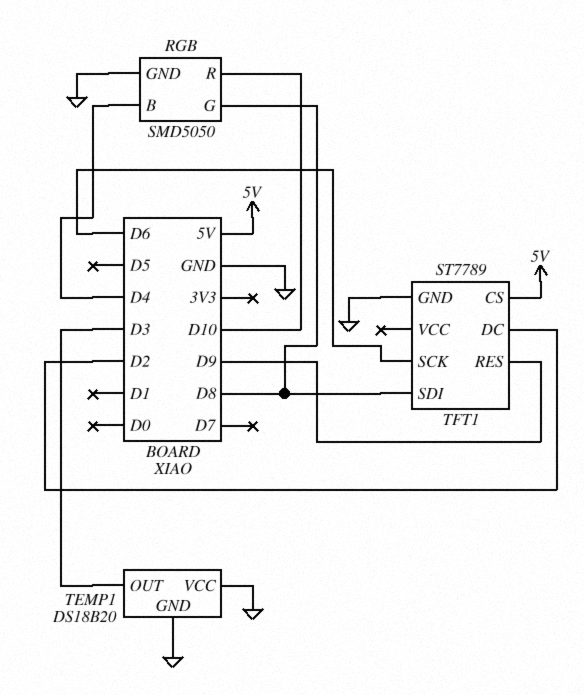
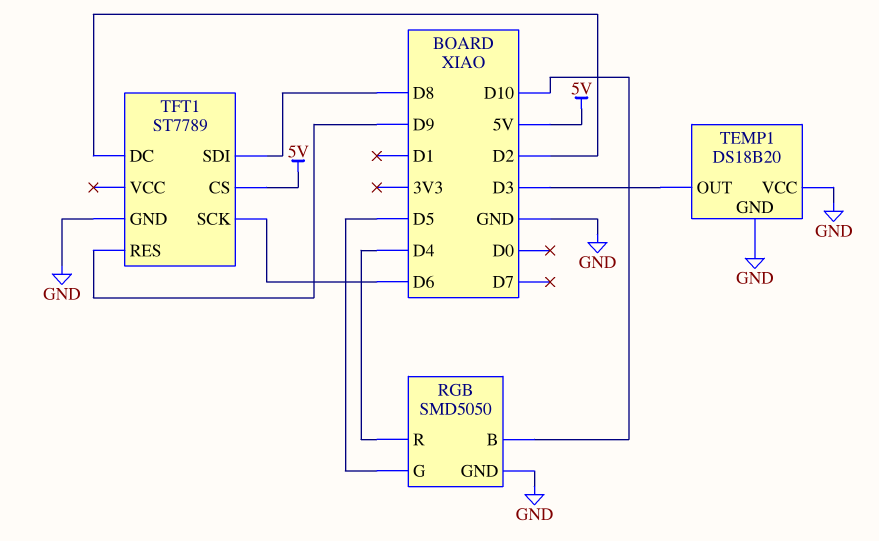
RGB pin B: D4 -> D10
RGB pin G: D8 -> D5
RGB pin R: D10 -> D4

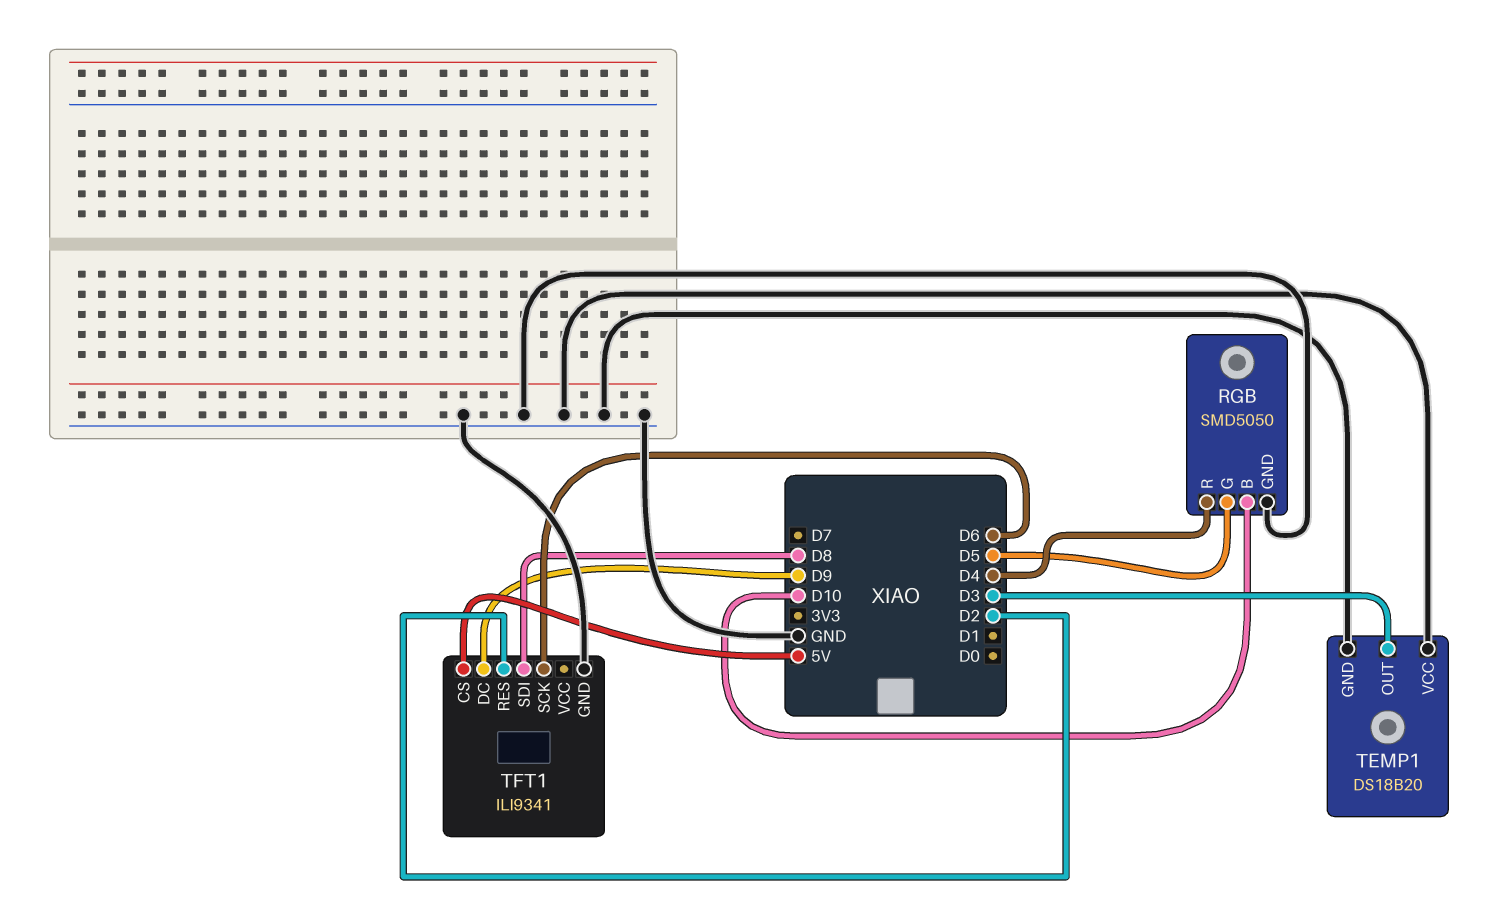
TFT1: ST7789 -> ILI9341
TFT1 pin DC: D2 -> D9
TFT1 pin RES: D9 -> D2

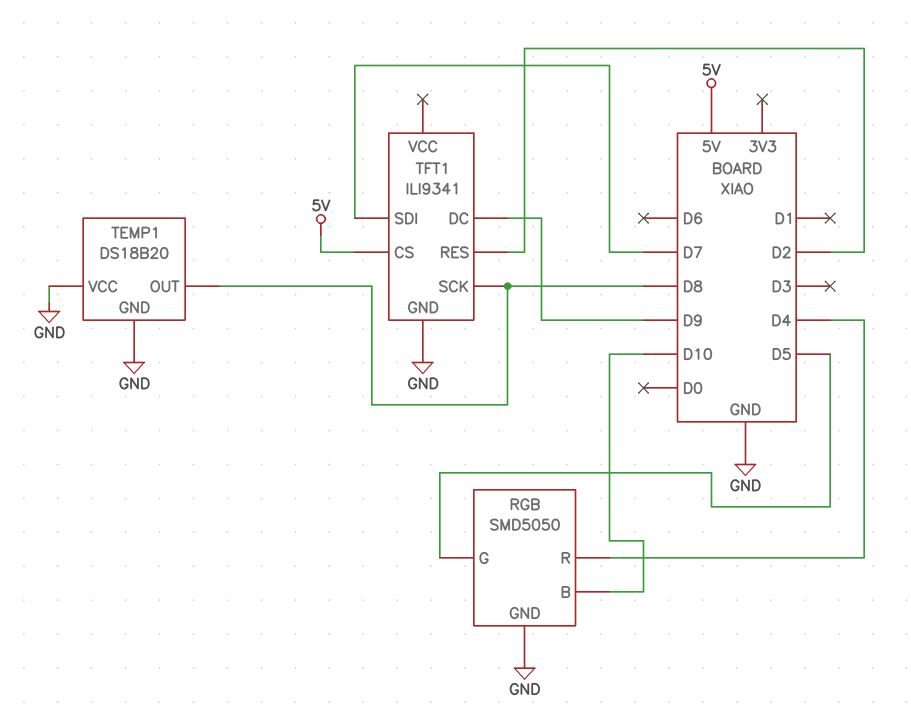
TEMP1 pin OUT: D3 -> D8
TFT1 pin SCK: D6 -> D8
TFT1 pin SDI: D8 -> D7

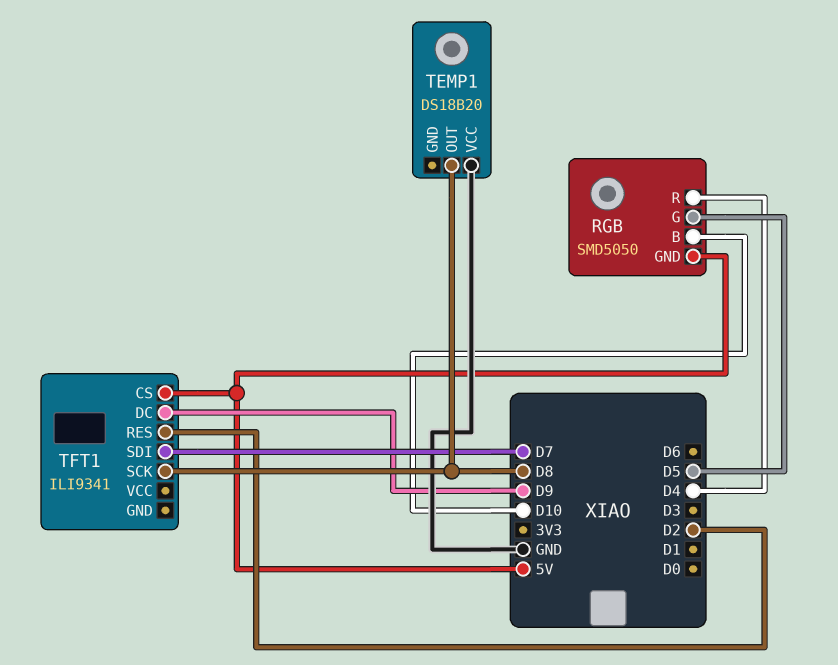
RGB pin GND: GND -> 5V
TEMP1 pin GND: GND -> none
TFT1 pin GND: GND -> none

